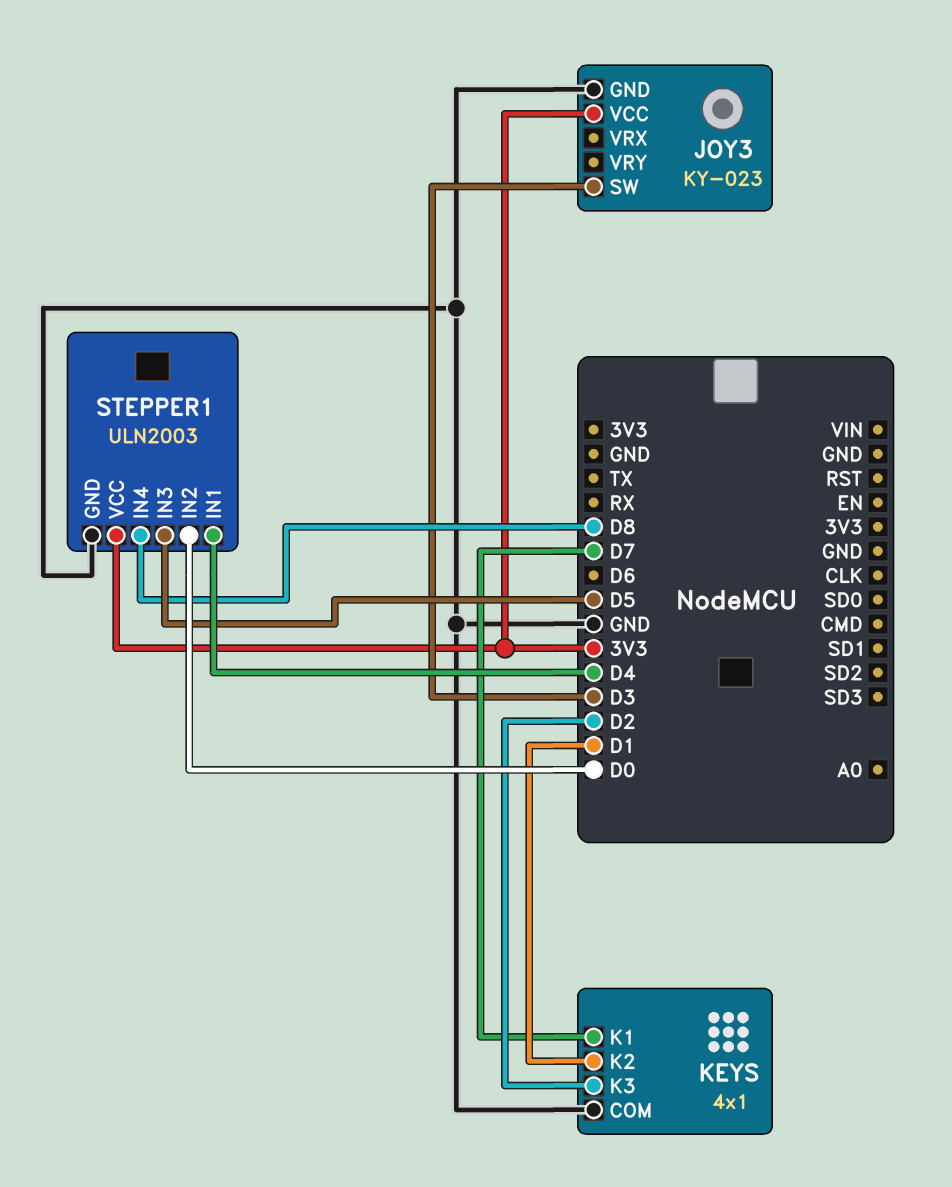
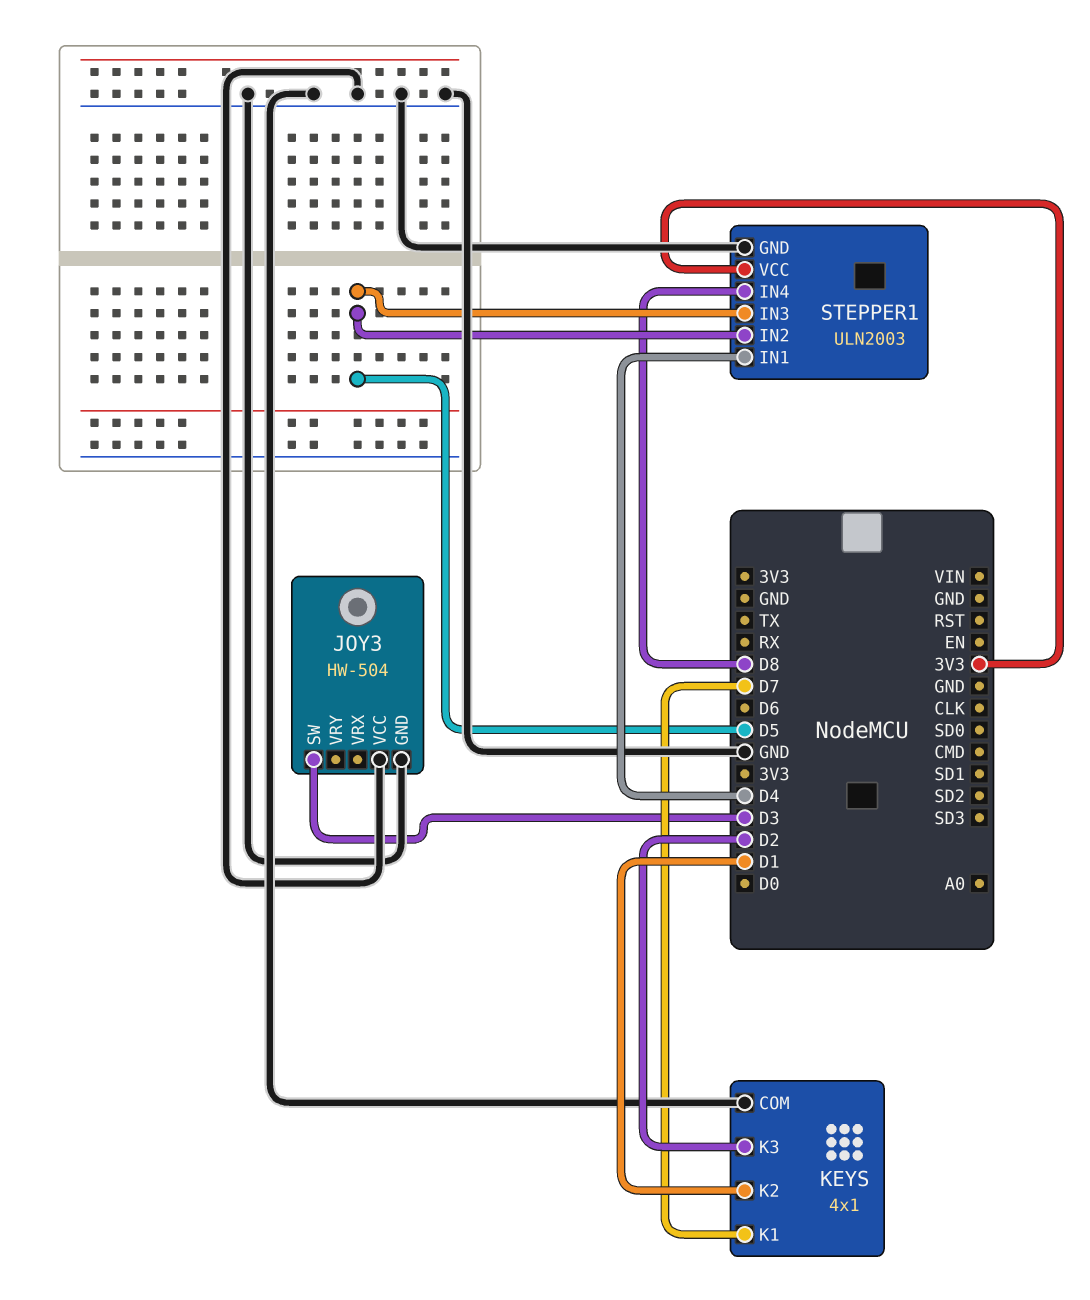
JOY3: KY-023 -> HW-504
JOY3 pin VCC: 3V3 -> GND
STEPPER1 pin IN2: D0 -> D5

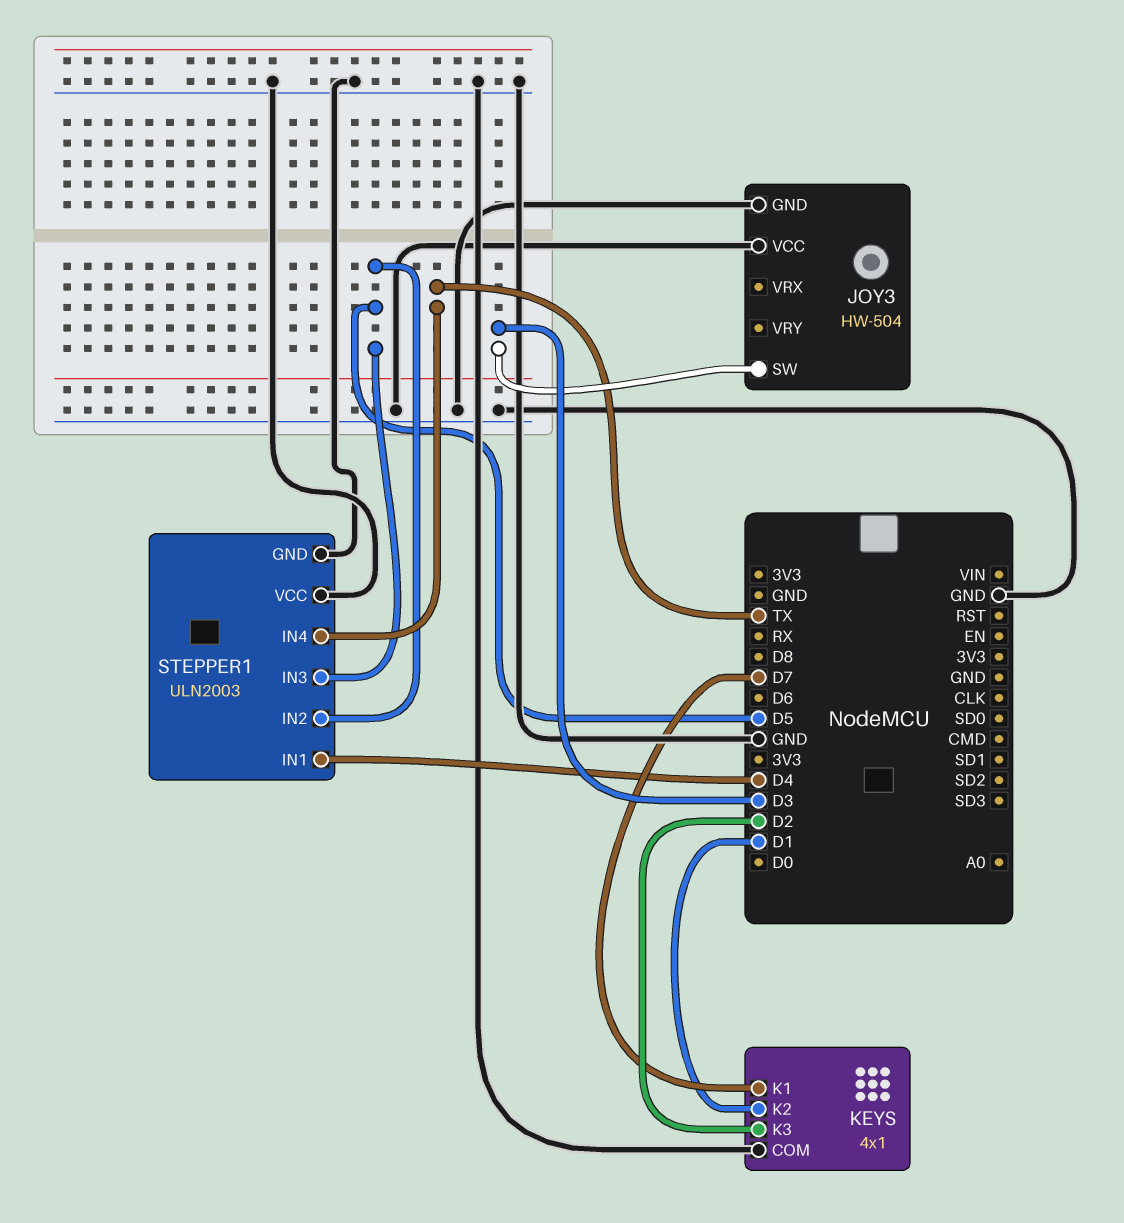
STEPPER1 pin IN4: D8 -> TX
STEPPER1 pin VCC: 3V3 -> GND

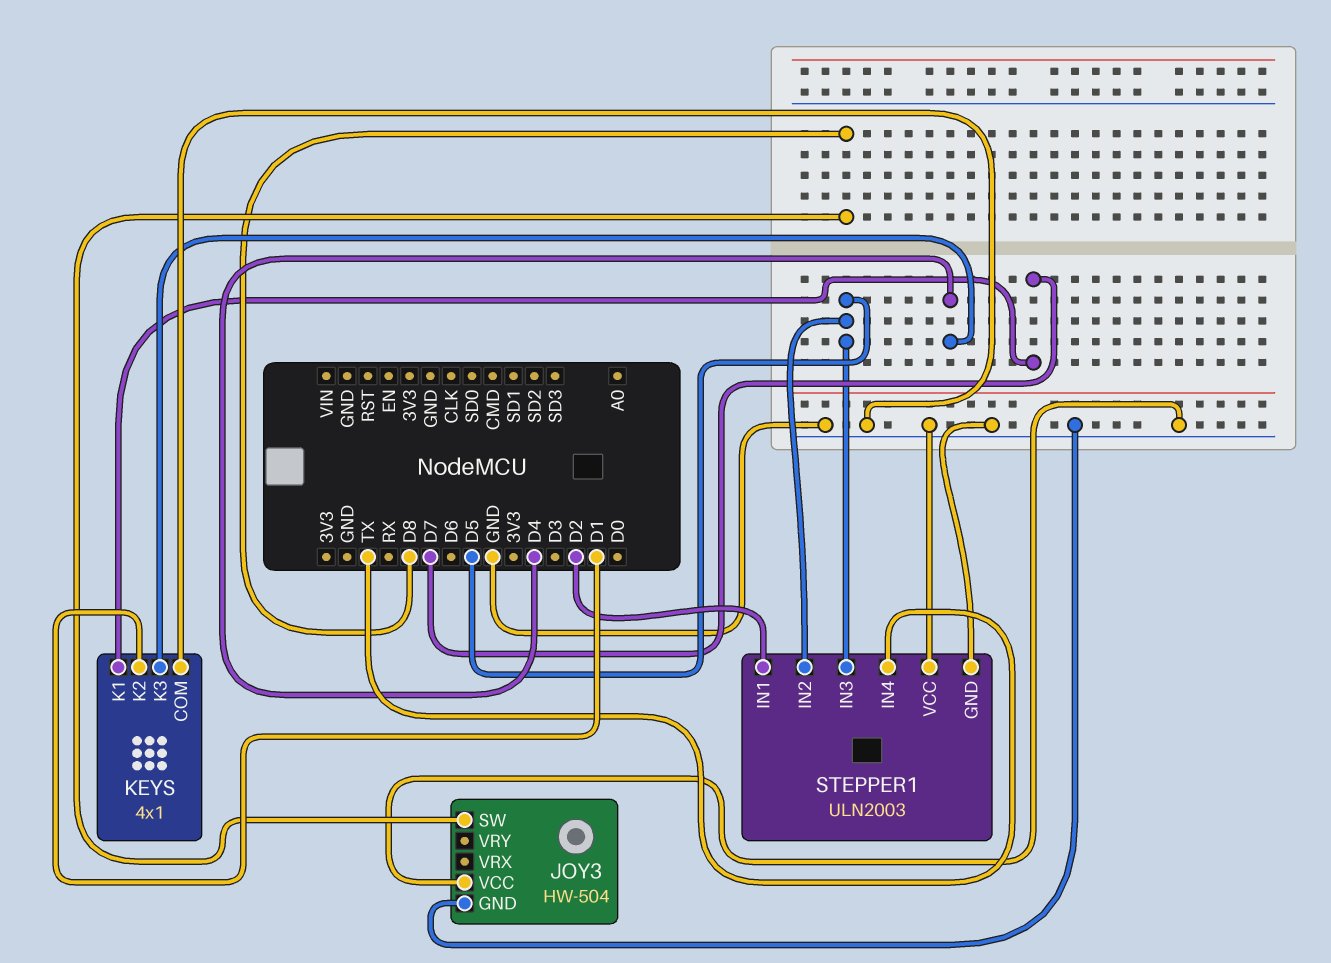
JOY3 pin SW: D3 -> D8
KEYS pin K3: D2 -> D4
STEPPER1 pin IN1: D4 -> D2

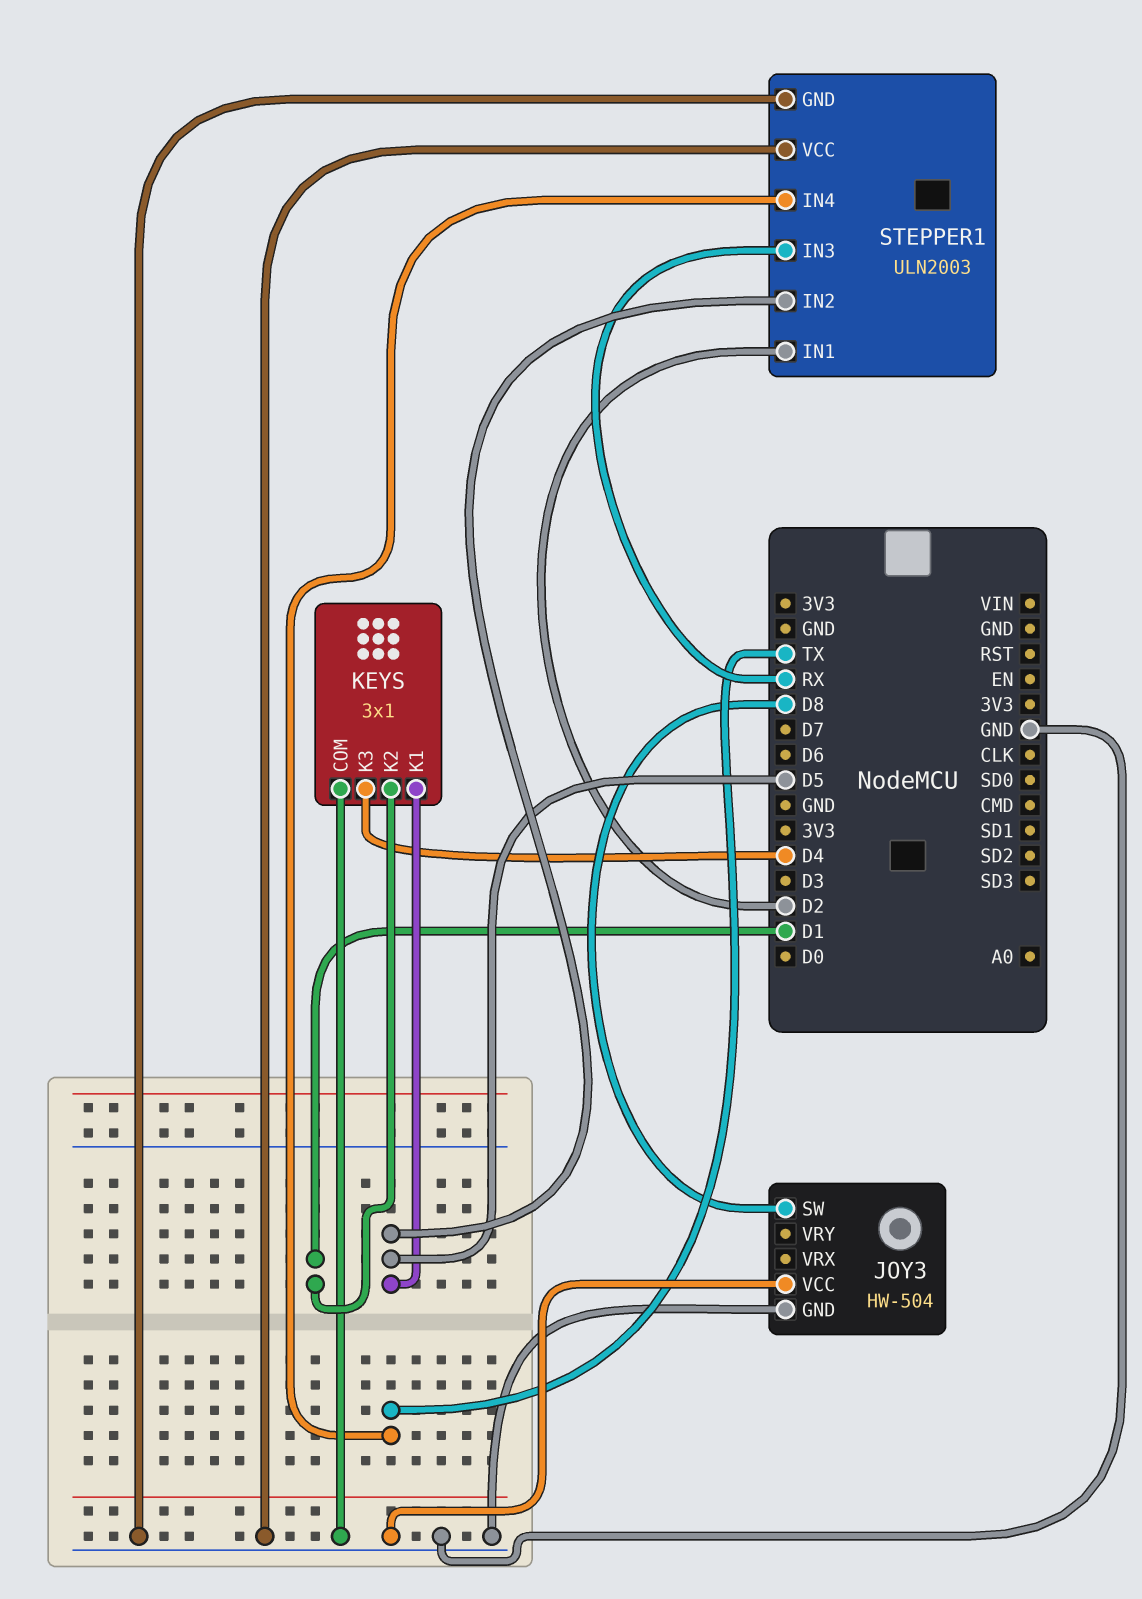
KEYS: 4x1 -> 3x1
KEYS pin K1: D7 -> D5
STEPPER1 pin IN3: D5 -> RX

